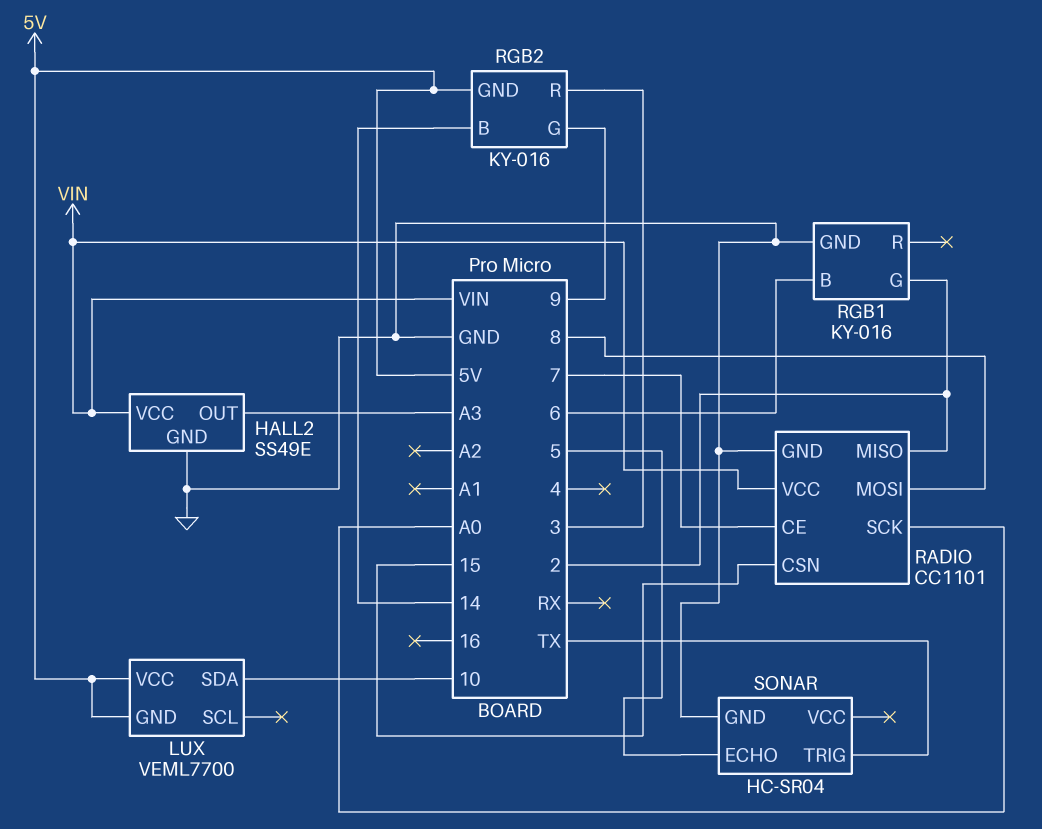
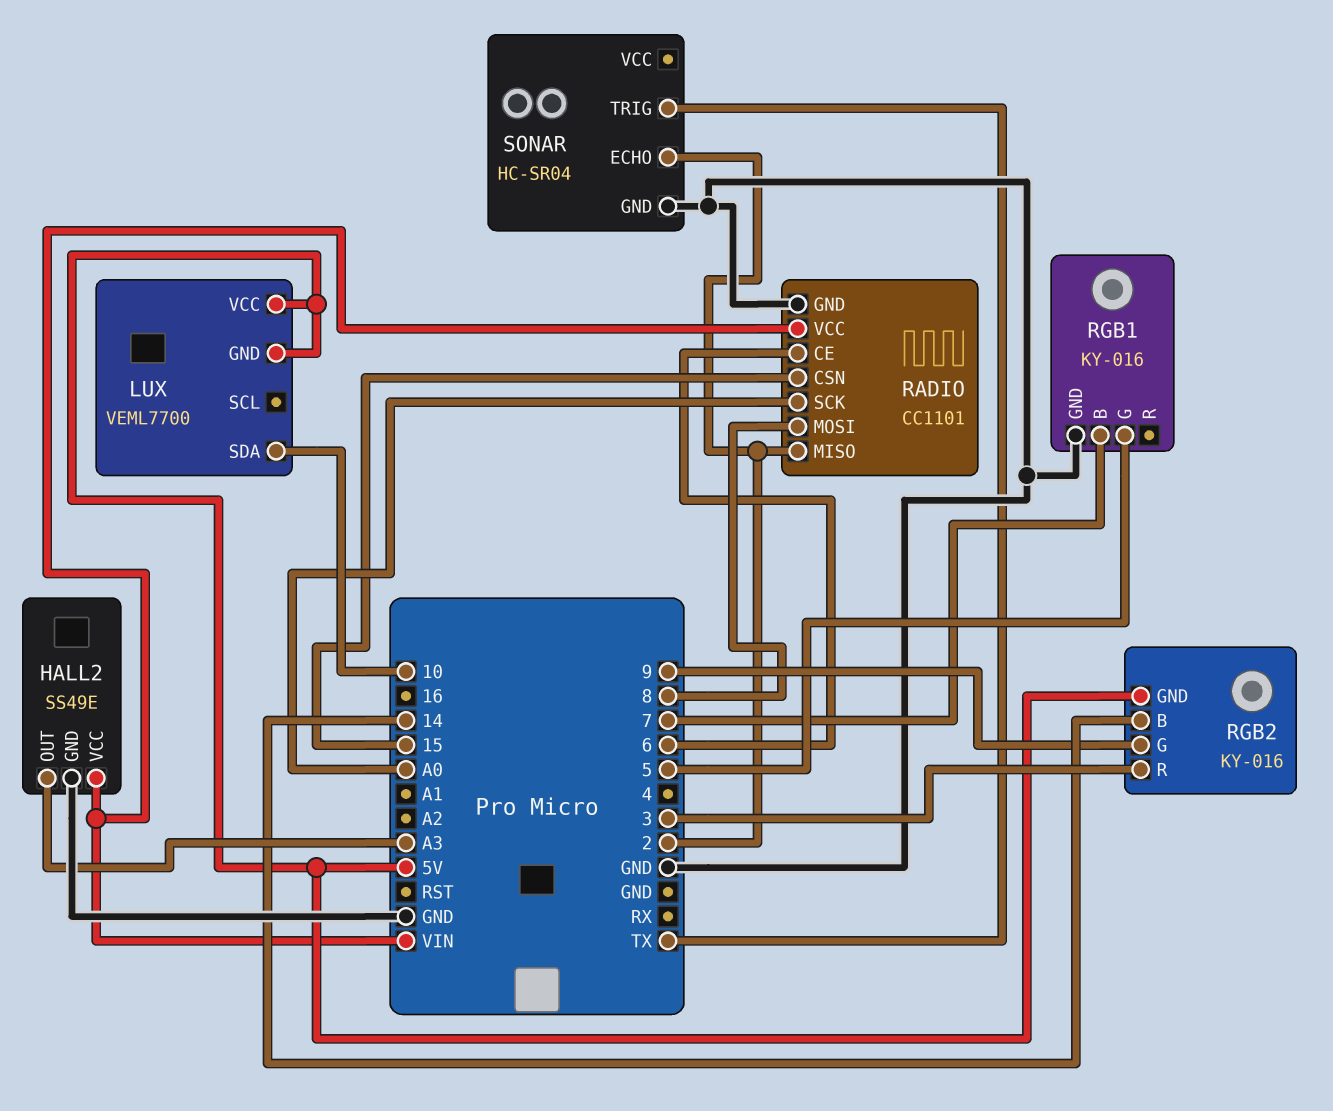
RADIO pin CE: 7 -> 6
RGB1 pin B: 6 -> 7
RGB1 pin G: 2 -> 5
SONAR pin ECHO: 5 -> 2

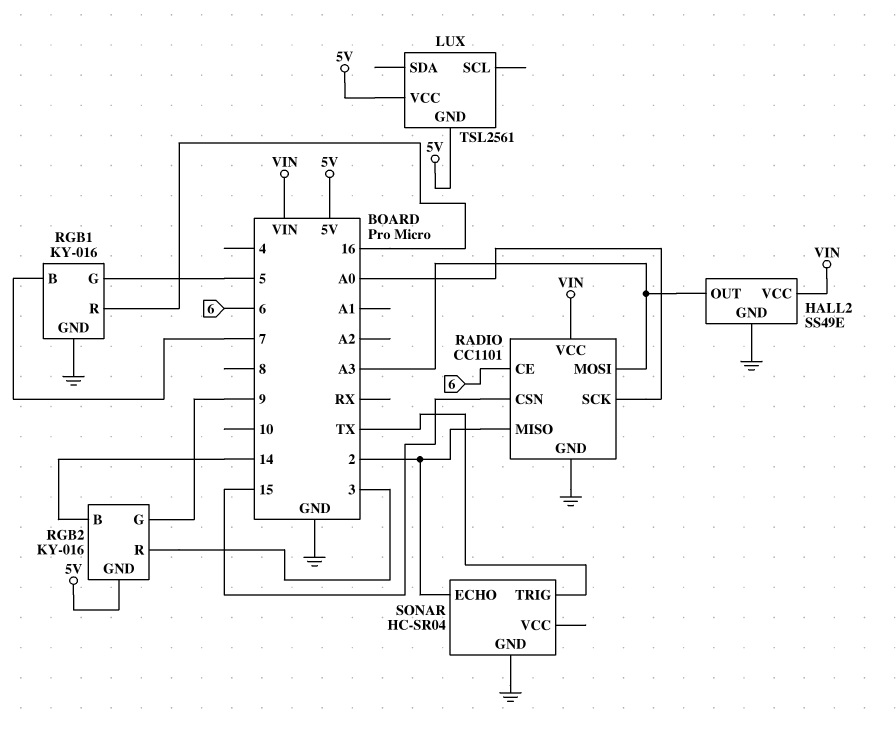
LUX: VEML7700 -> TSL2561
LUX pin SDA: 10 -> none
RADIO pin MOSI: 8 -> A3
RGB1 pin R: none -> 16

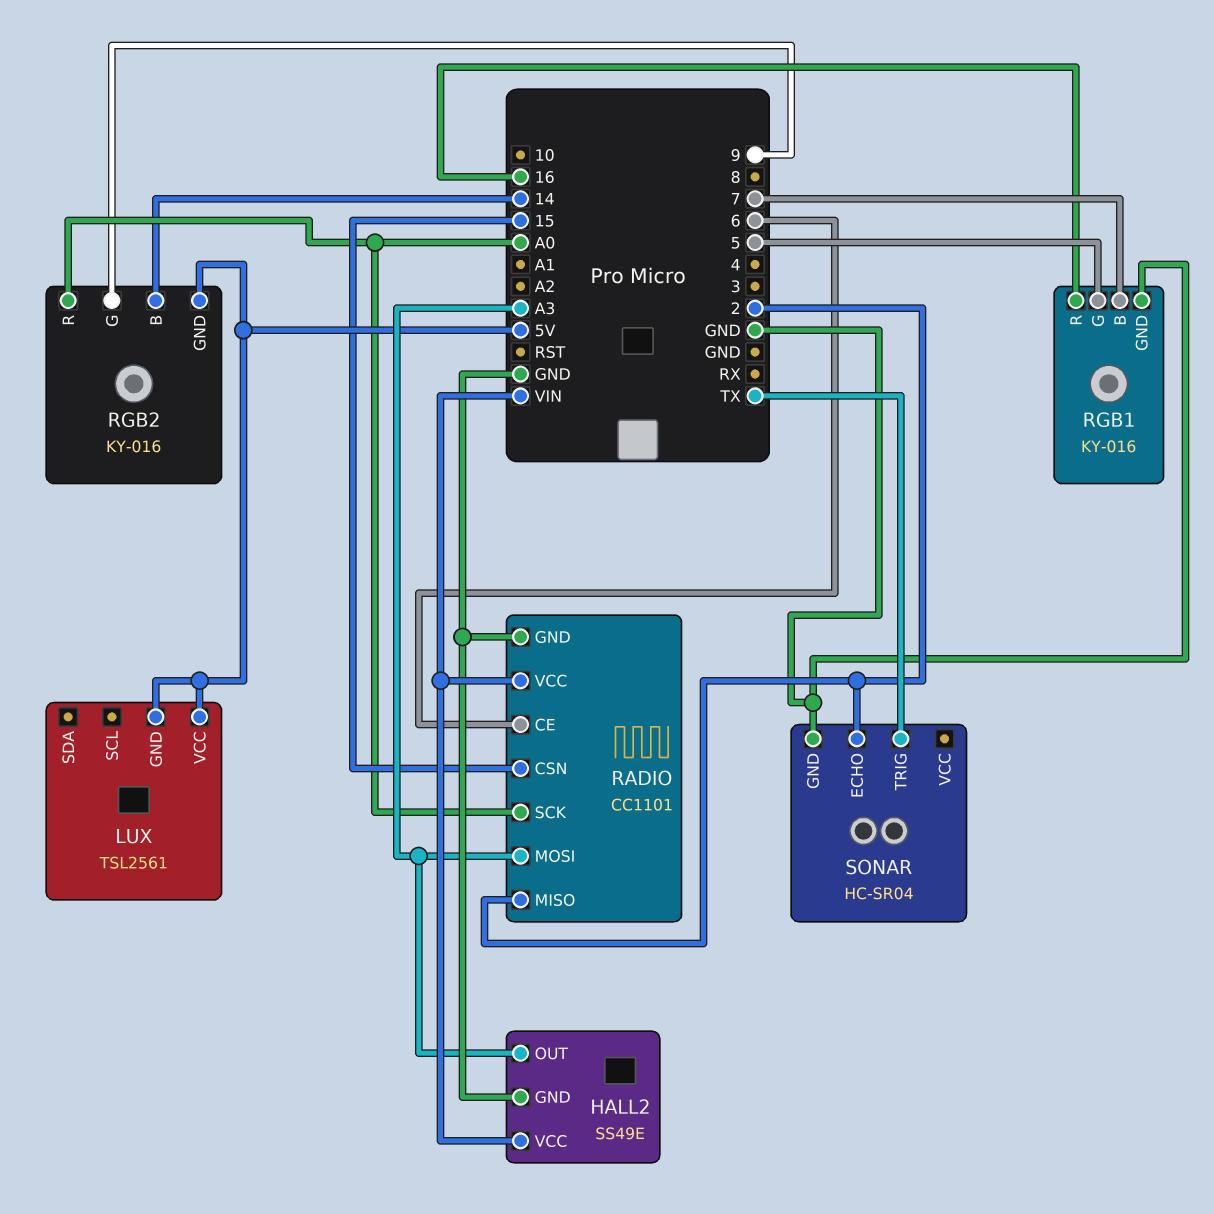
RGB2 pin R: 3 -> A0

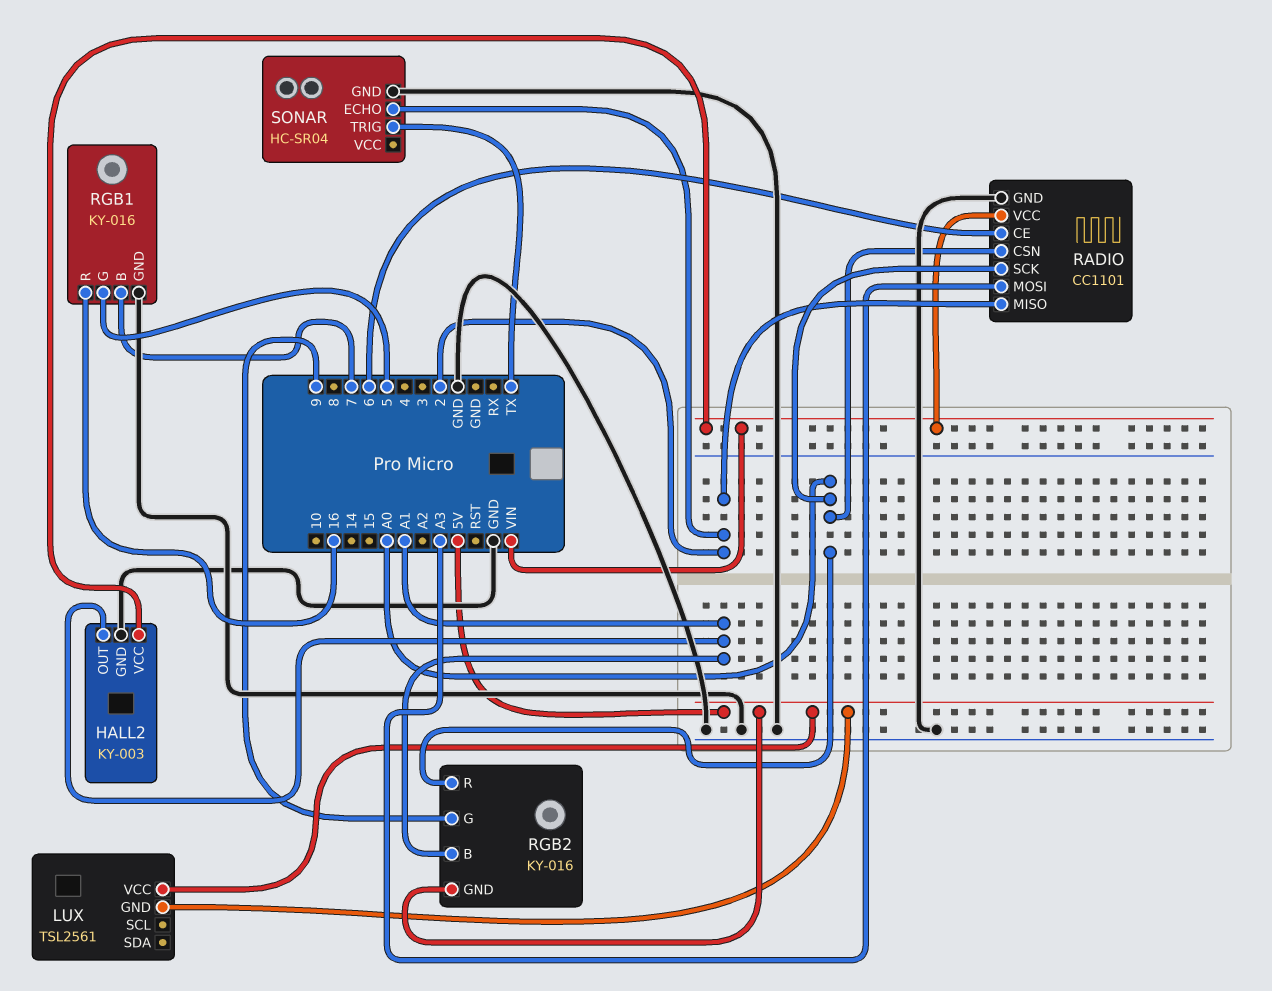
HALL2: SS49E -> KY-003
HALL2 pin OUT: A3 -> A1
RADIO pin CSN: 15 -> A0
RGB2 pin B: 14 -> A1

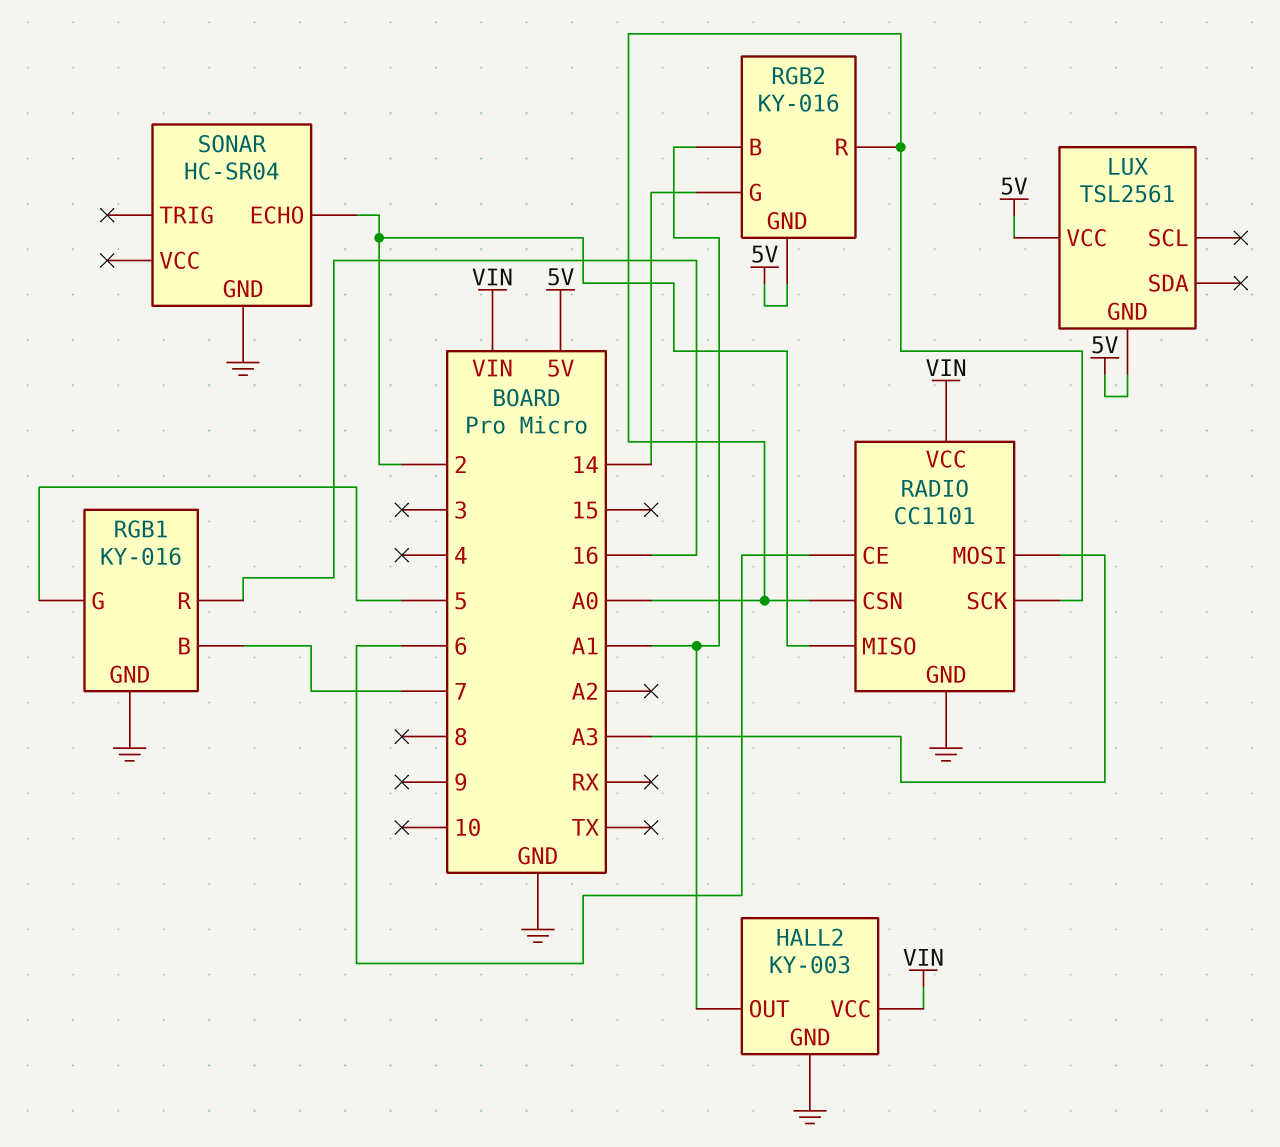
RGB2 pin G: 9 -> 14
SONAR pin TRIG: TX -> none

